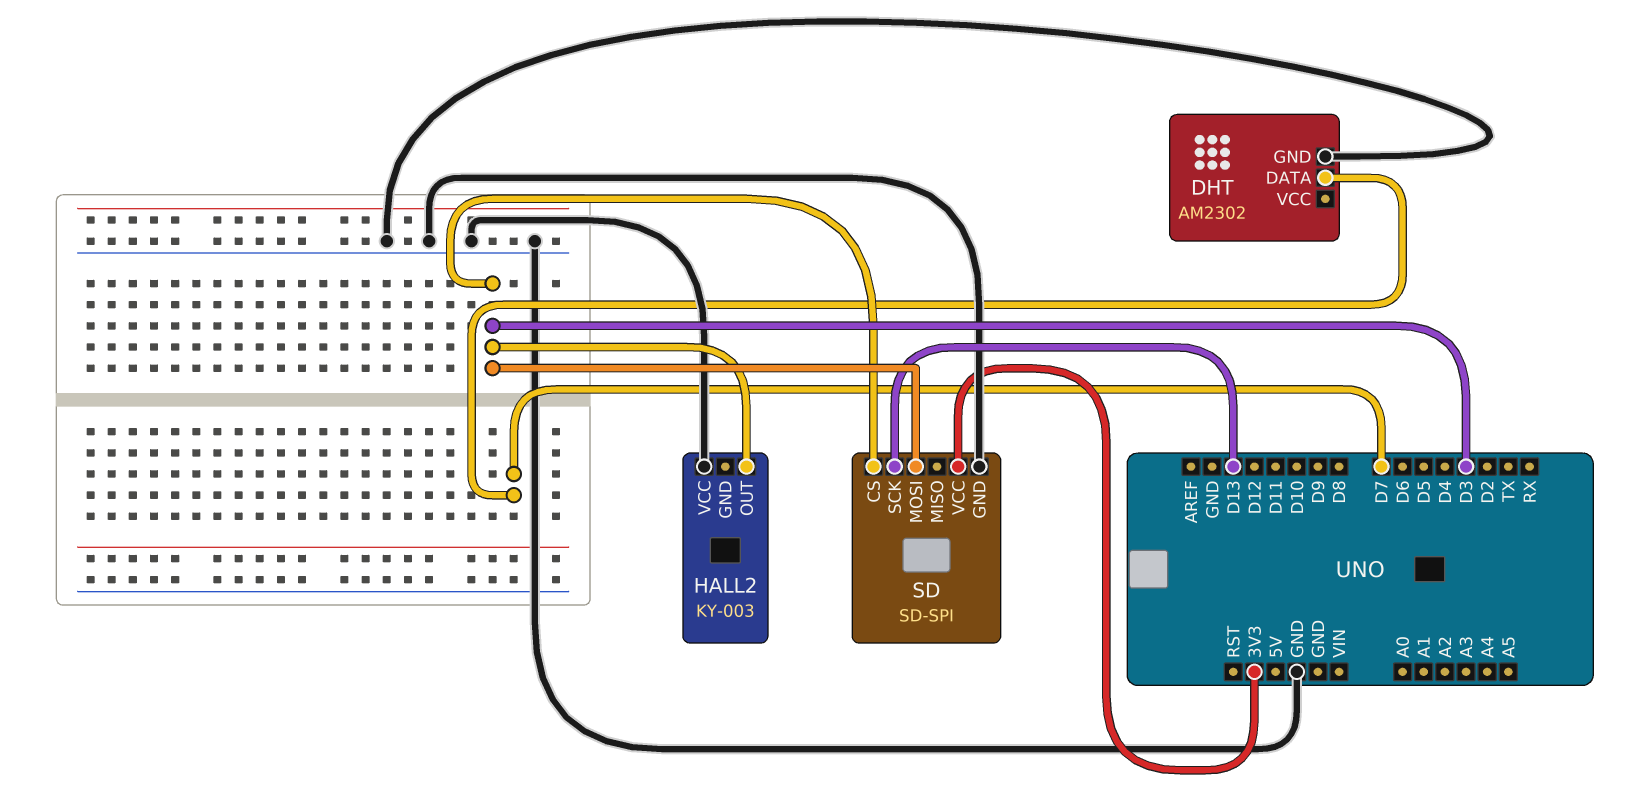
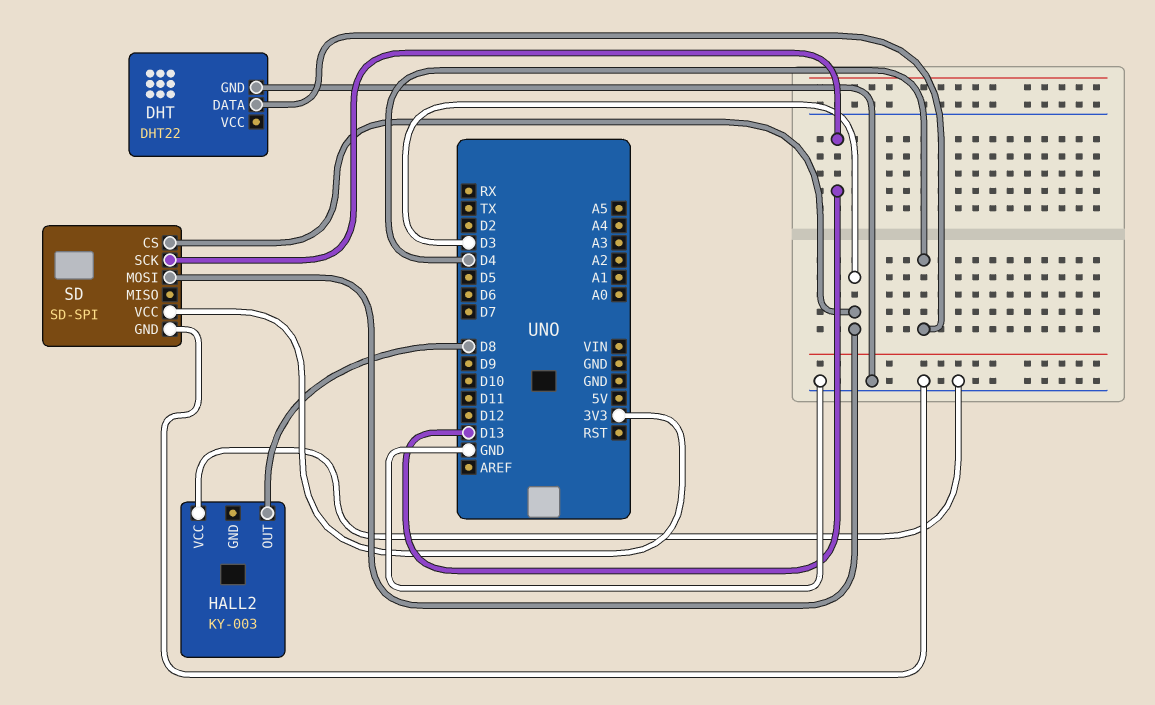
DHT: AM2302 -> DHT22
DHT pin DATA: D7 -> D4
HALL2 pin OUT: D3 -> D8

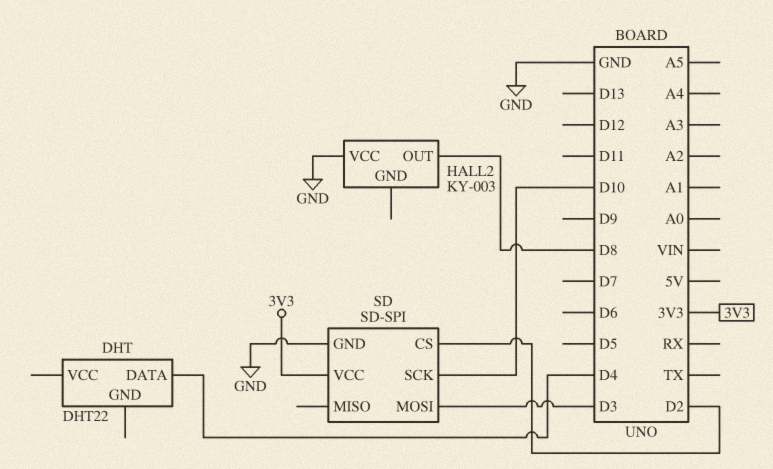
DHT pin GND: GND -> none
SD pin CS: D3 -> D2
SD pin SCK: D13 -> D10

